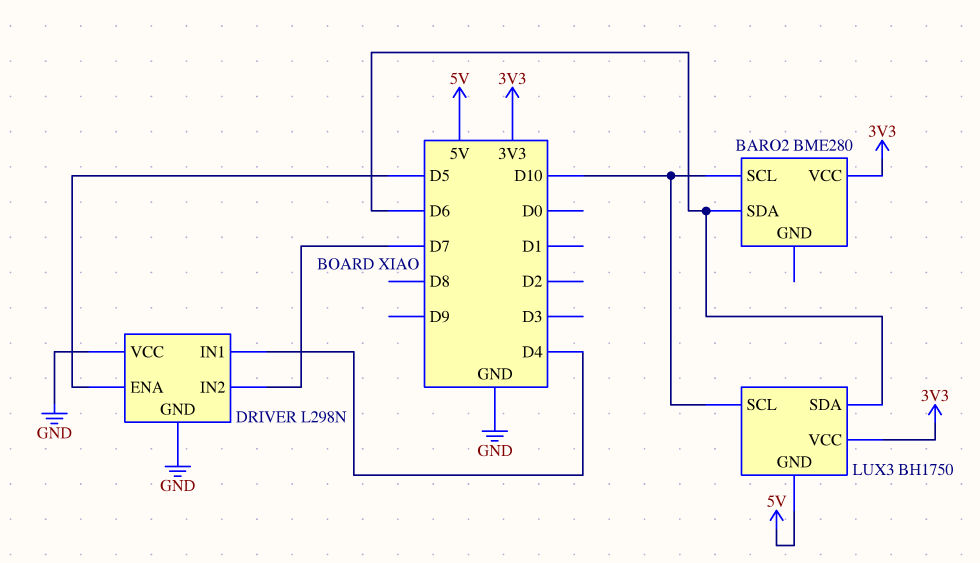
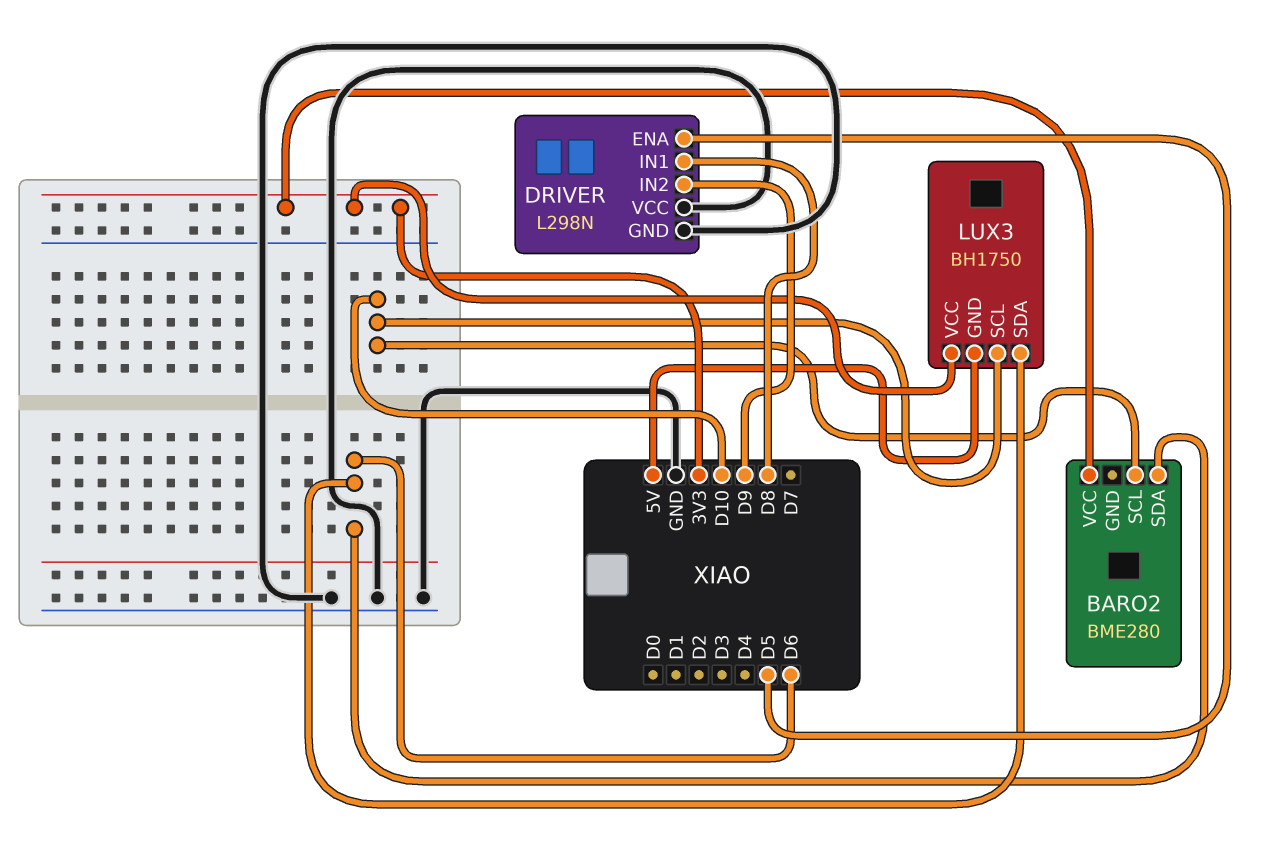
DRIVER pin IN1: D4 -> D8
DRIVER pin IN2: D7 -> D9

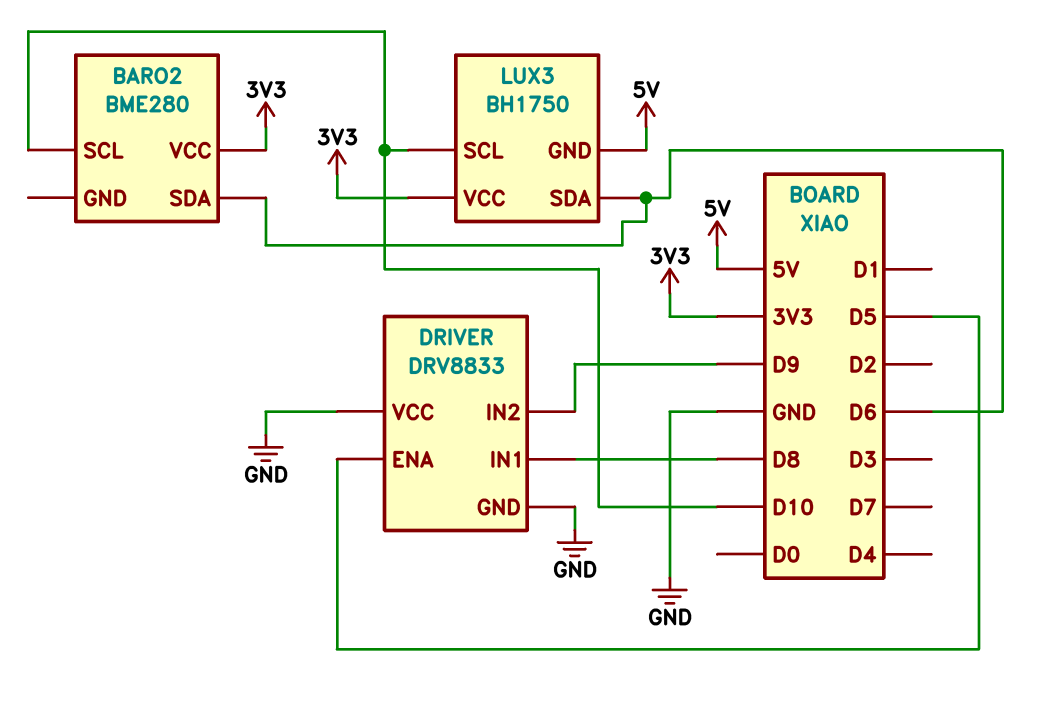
DRIVER: L298N -> DRV8833

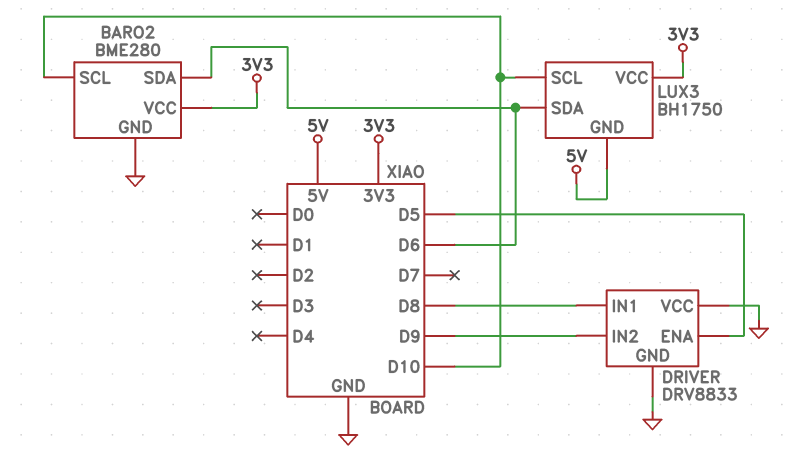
BARO2 pin GND: none -> GND

